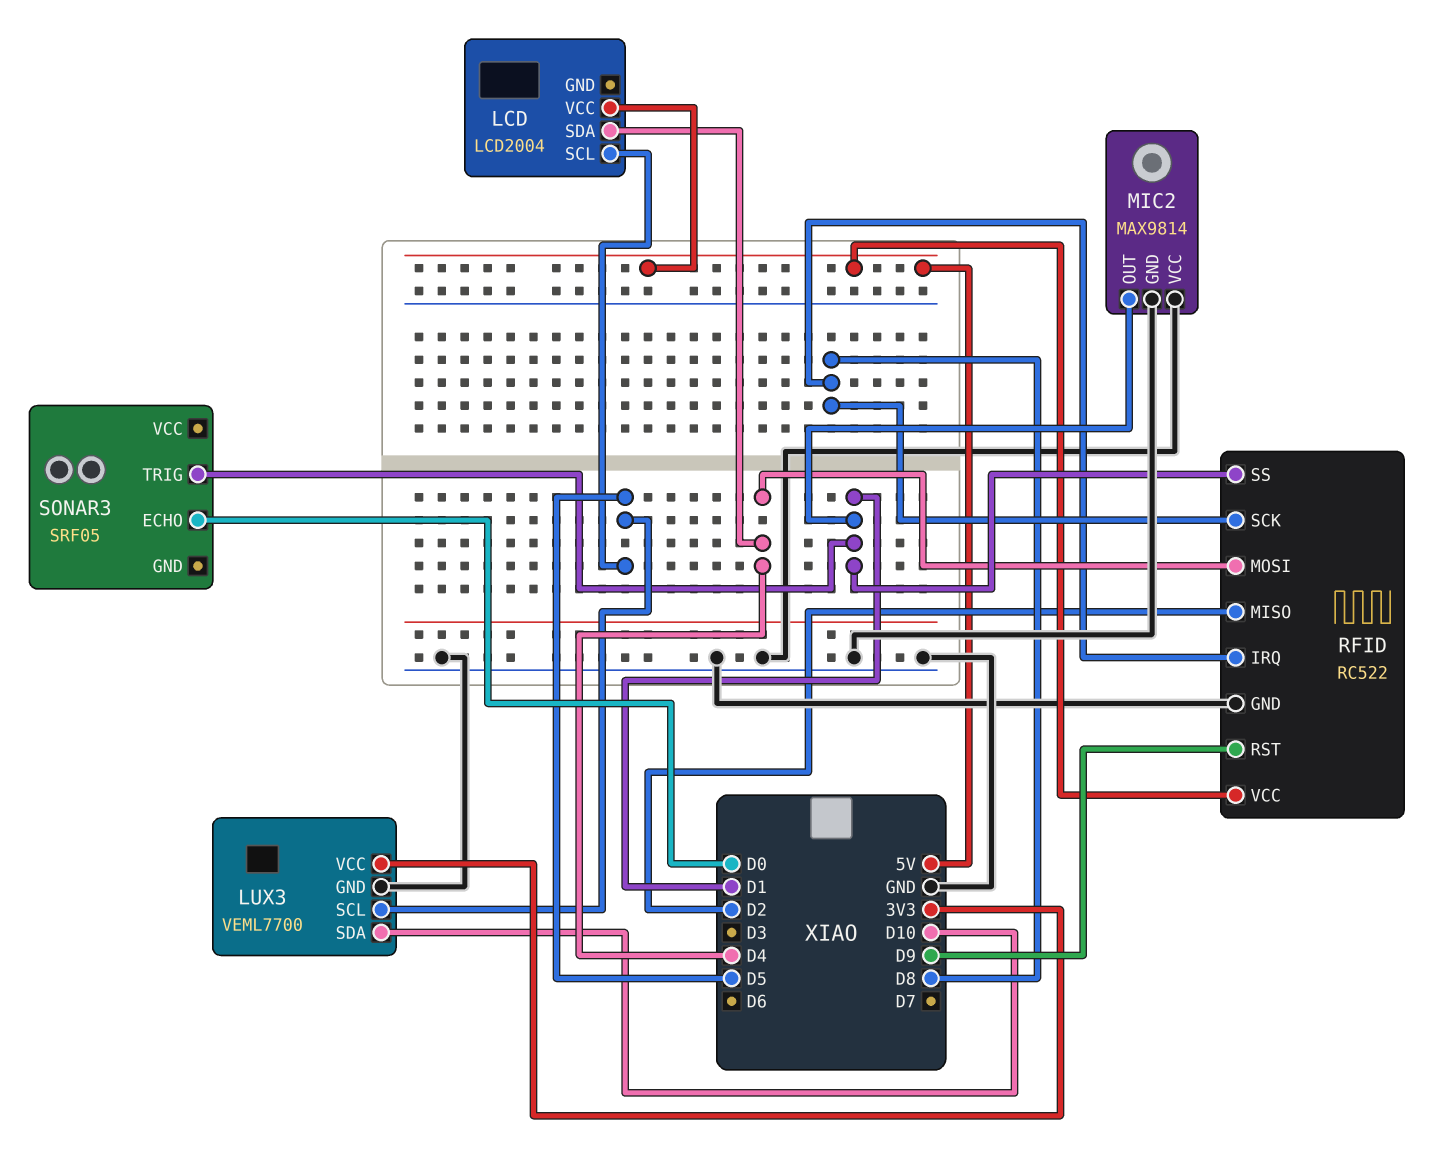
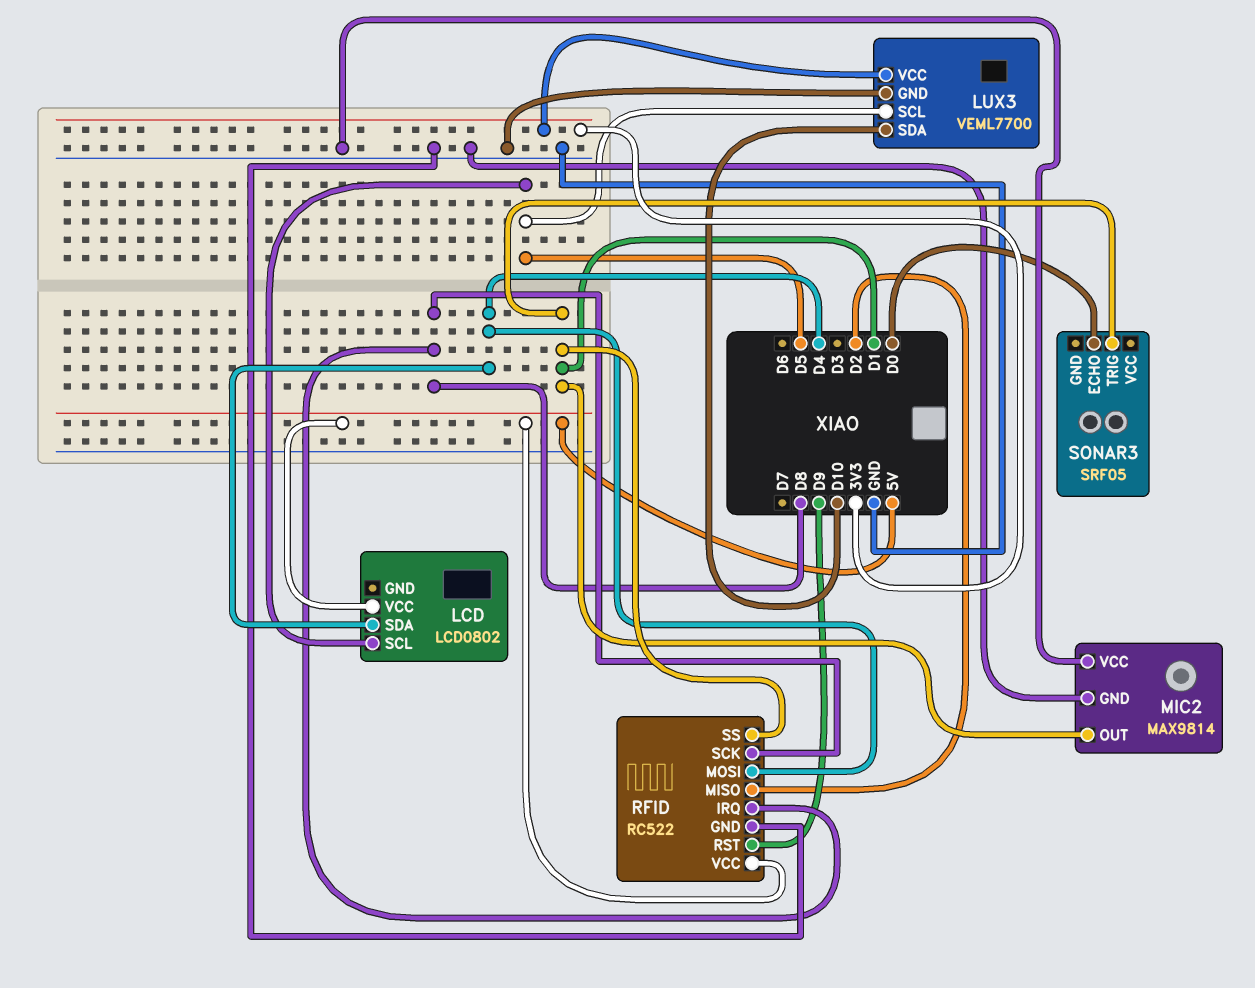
LCD: LCD2004 -> LCD0802

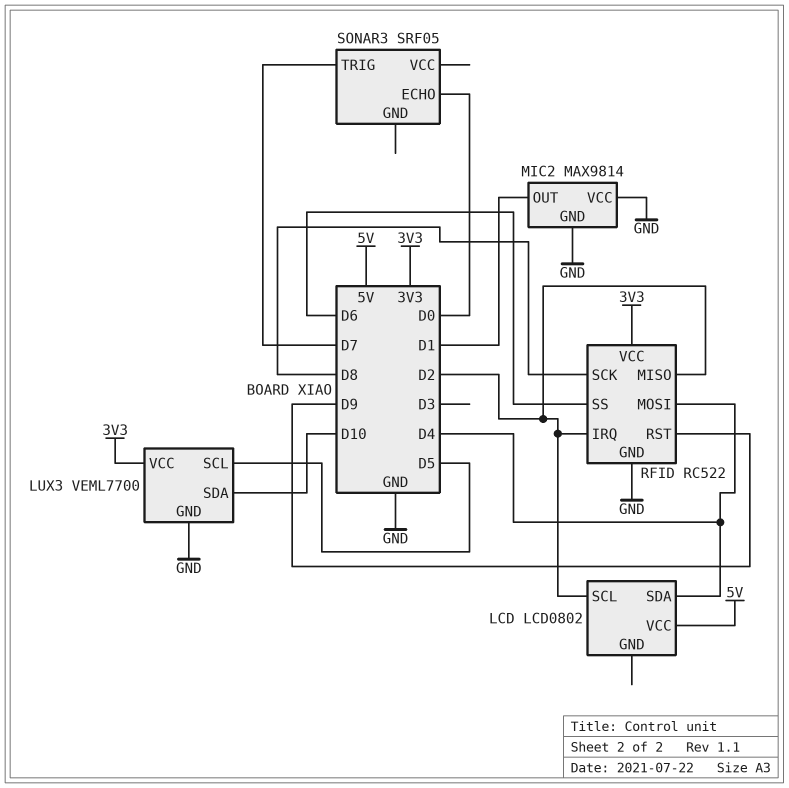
LCD pin SCL: D5 -> D2
RFID pin IRQ: D8 -> D2
RFID pin SS: D1 -> D6
RFID pin VCC: 5V -> 3V3
SONAR3 pin TRIG: D1 -> D7

